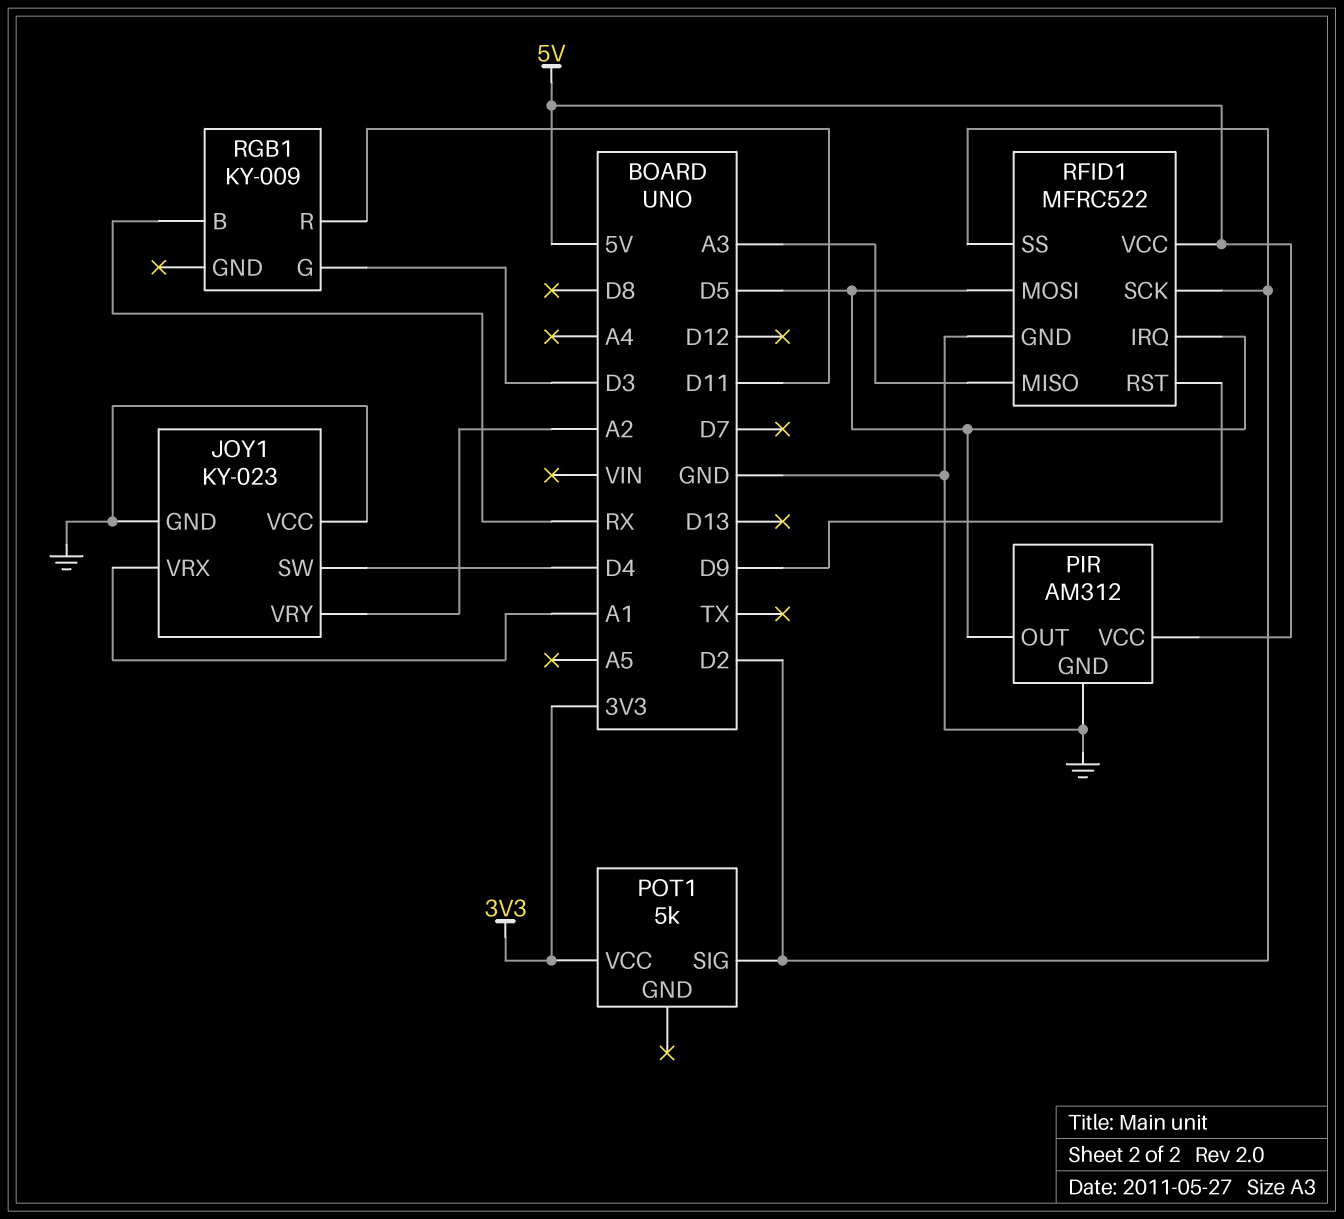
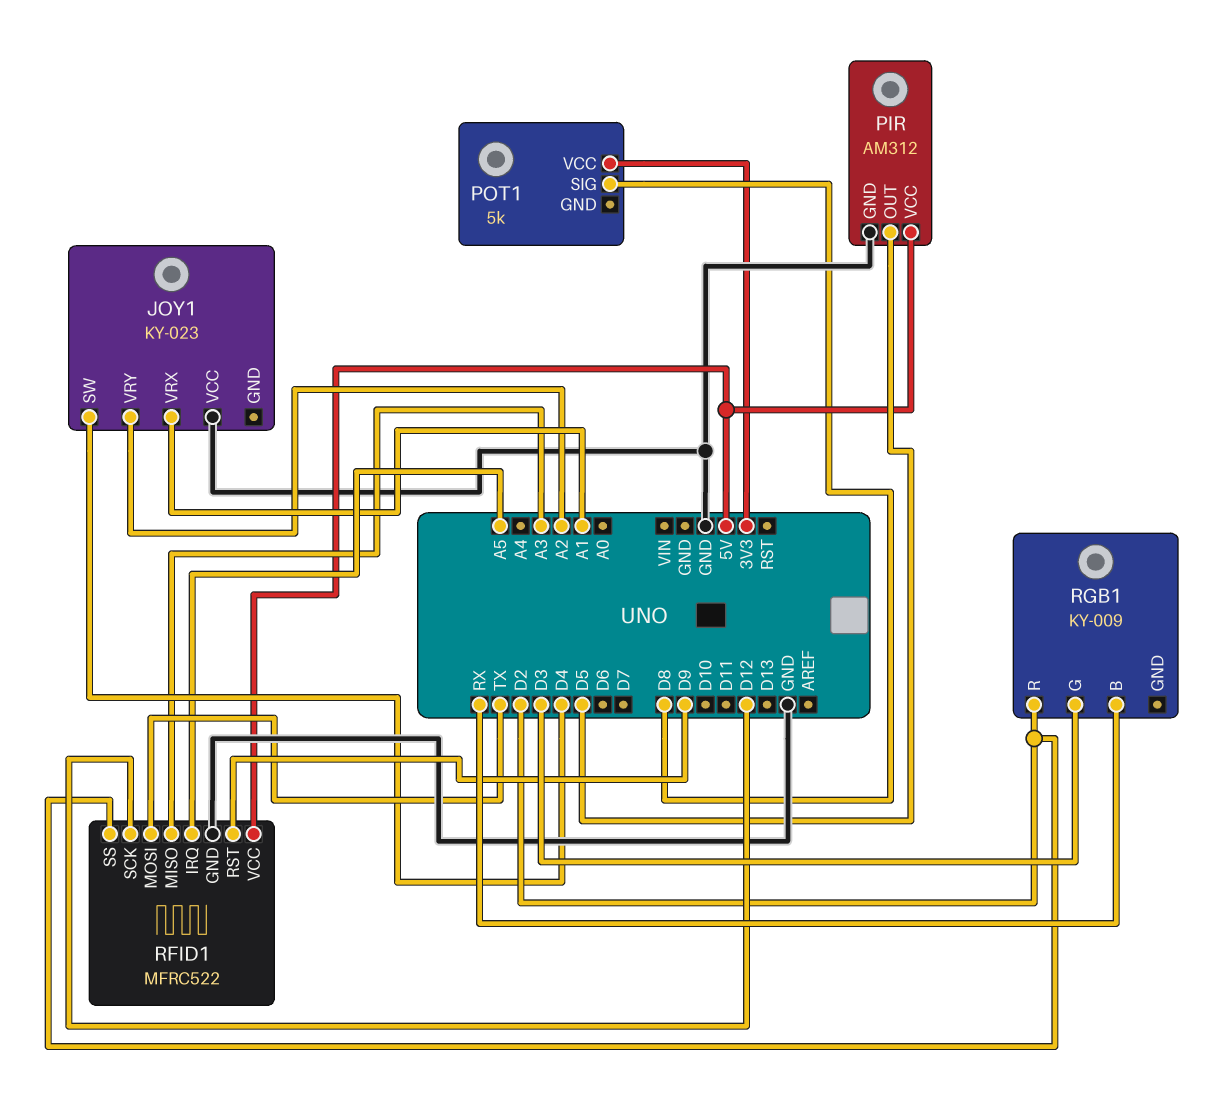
JOY1 pin GND: GND -> none
POT1 pin SIG: D2 -> D8
RFID1 pin IRQ: D5 -> A5
RFID1 pin MOSI: D5 -> TX
RFID1 pin SCK: D2 -> D12
RGB1 pin R: D11 -> D2

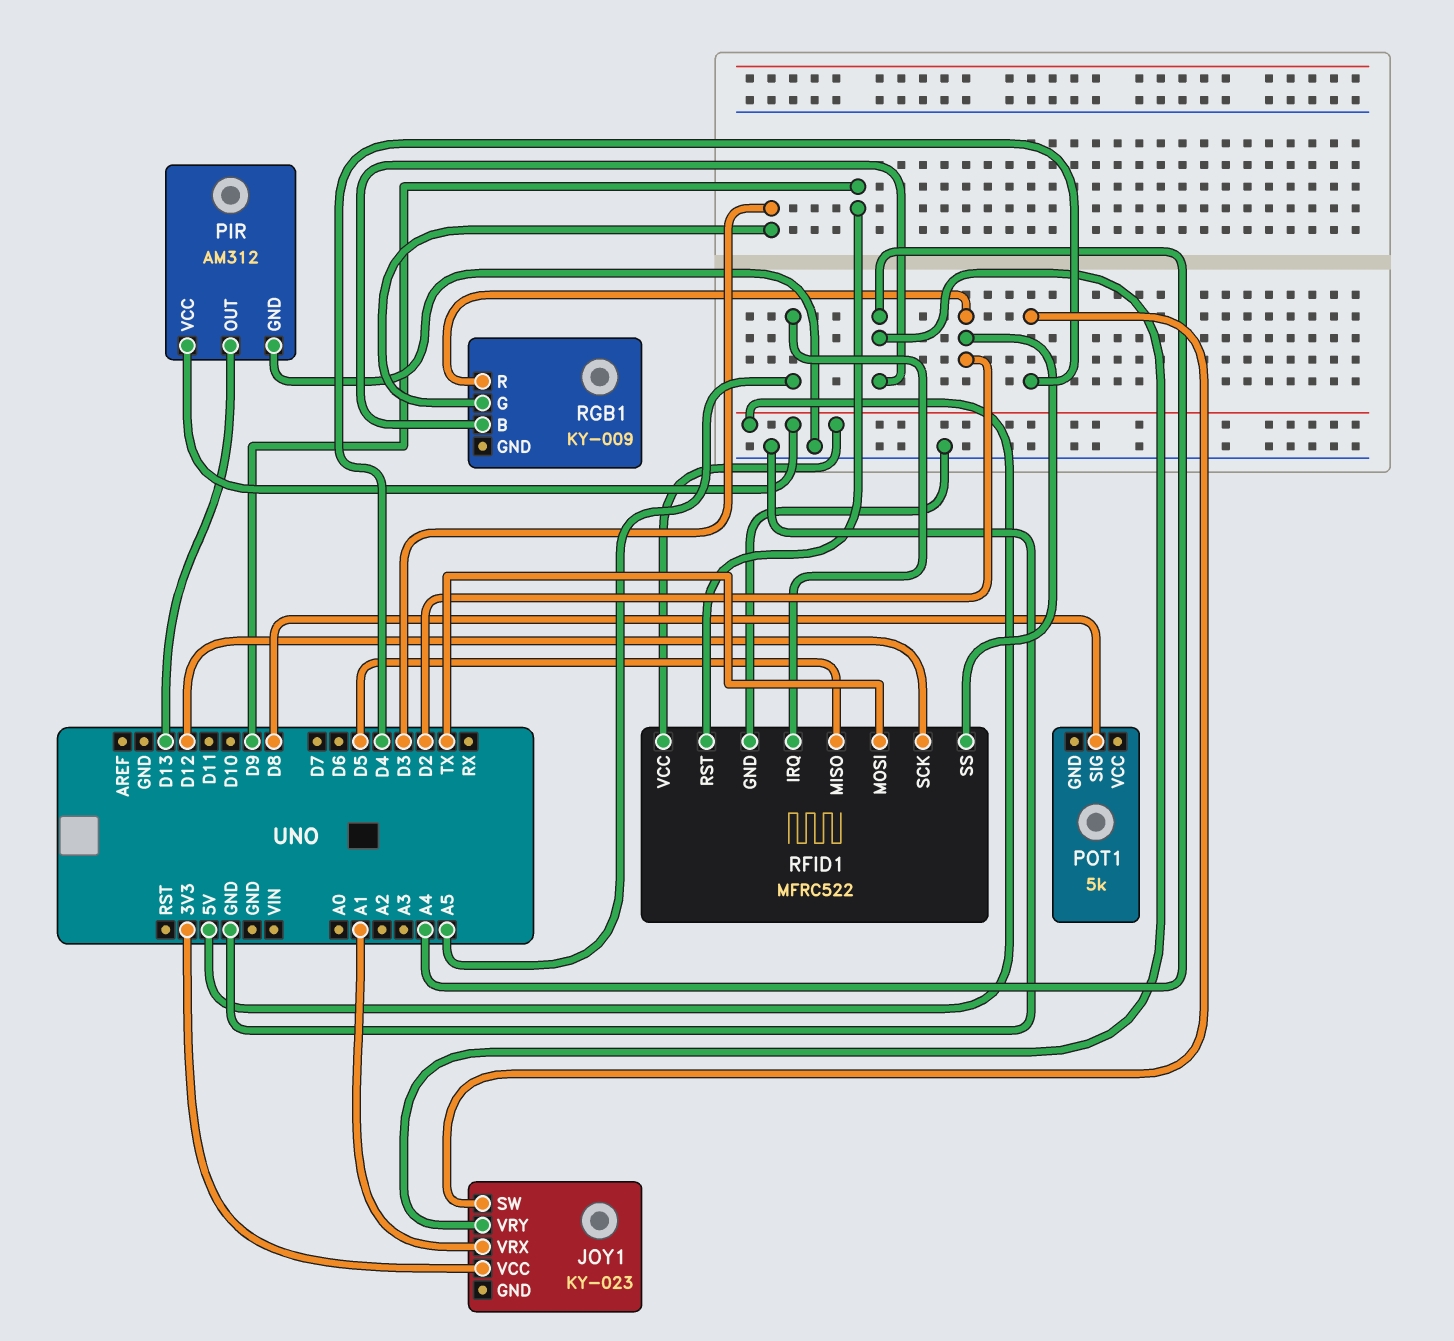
JOY1 pin VCC: GND -> 3V3
JOY1 pin VRY: A2 -> A4
PIR pin OUT: D5 -> D13
POT1 pin VCC: 3V3 -> none
RFID1 pin MISO: A3 -> D5
RGB1 pin B: RX -> A4

